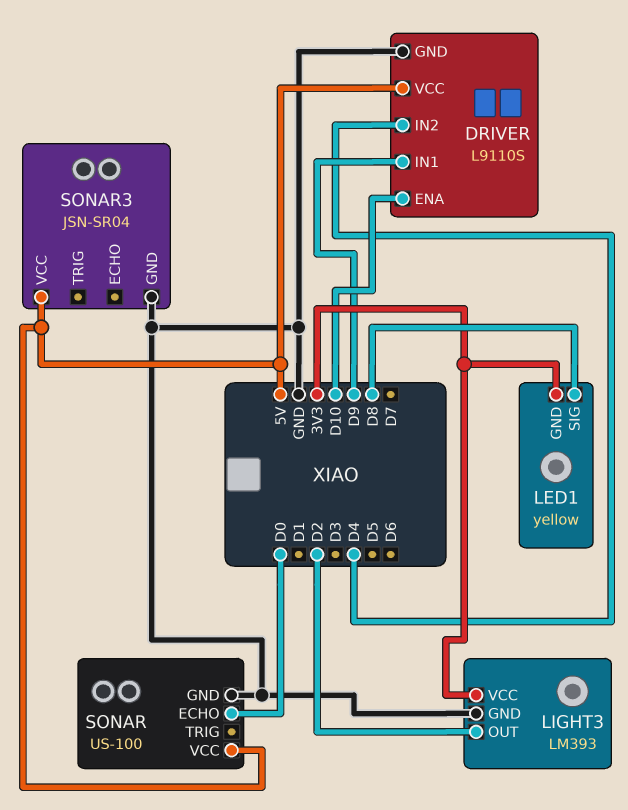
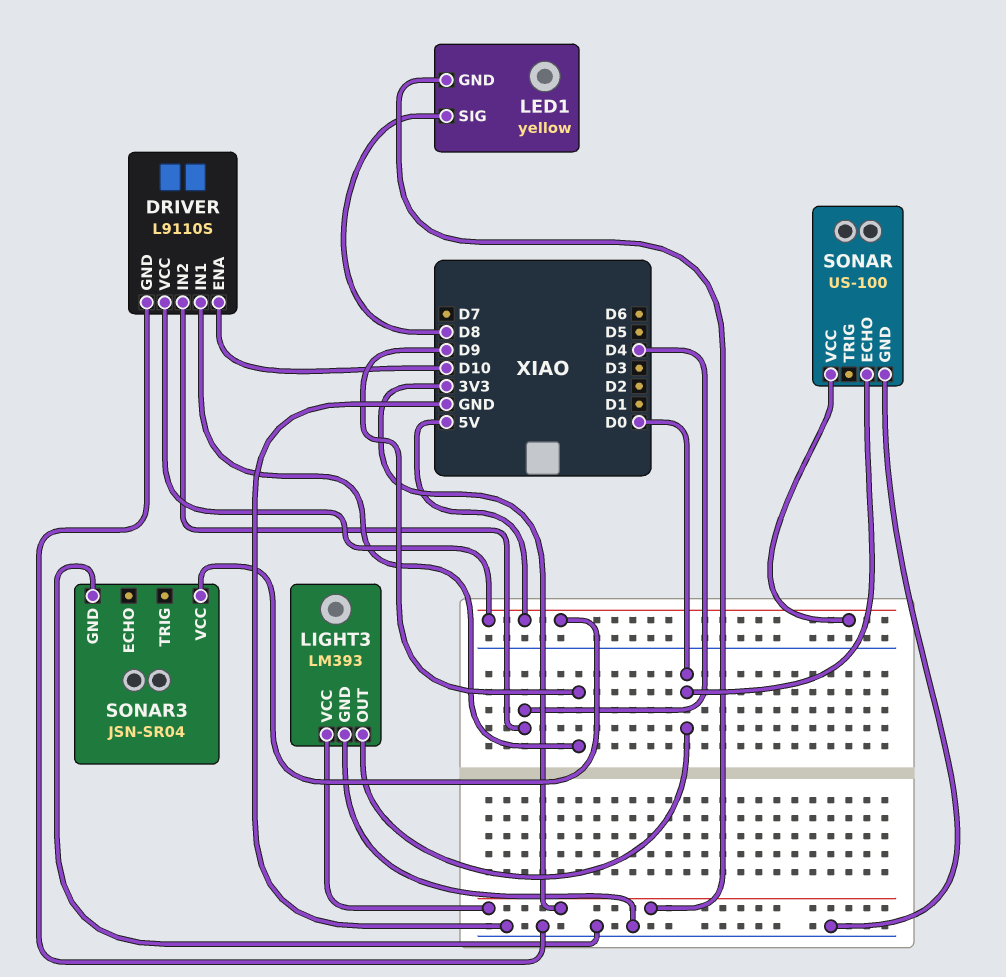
LIGHT3 pin OUT: D2 -> D0

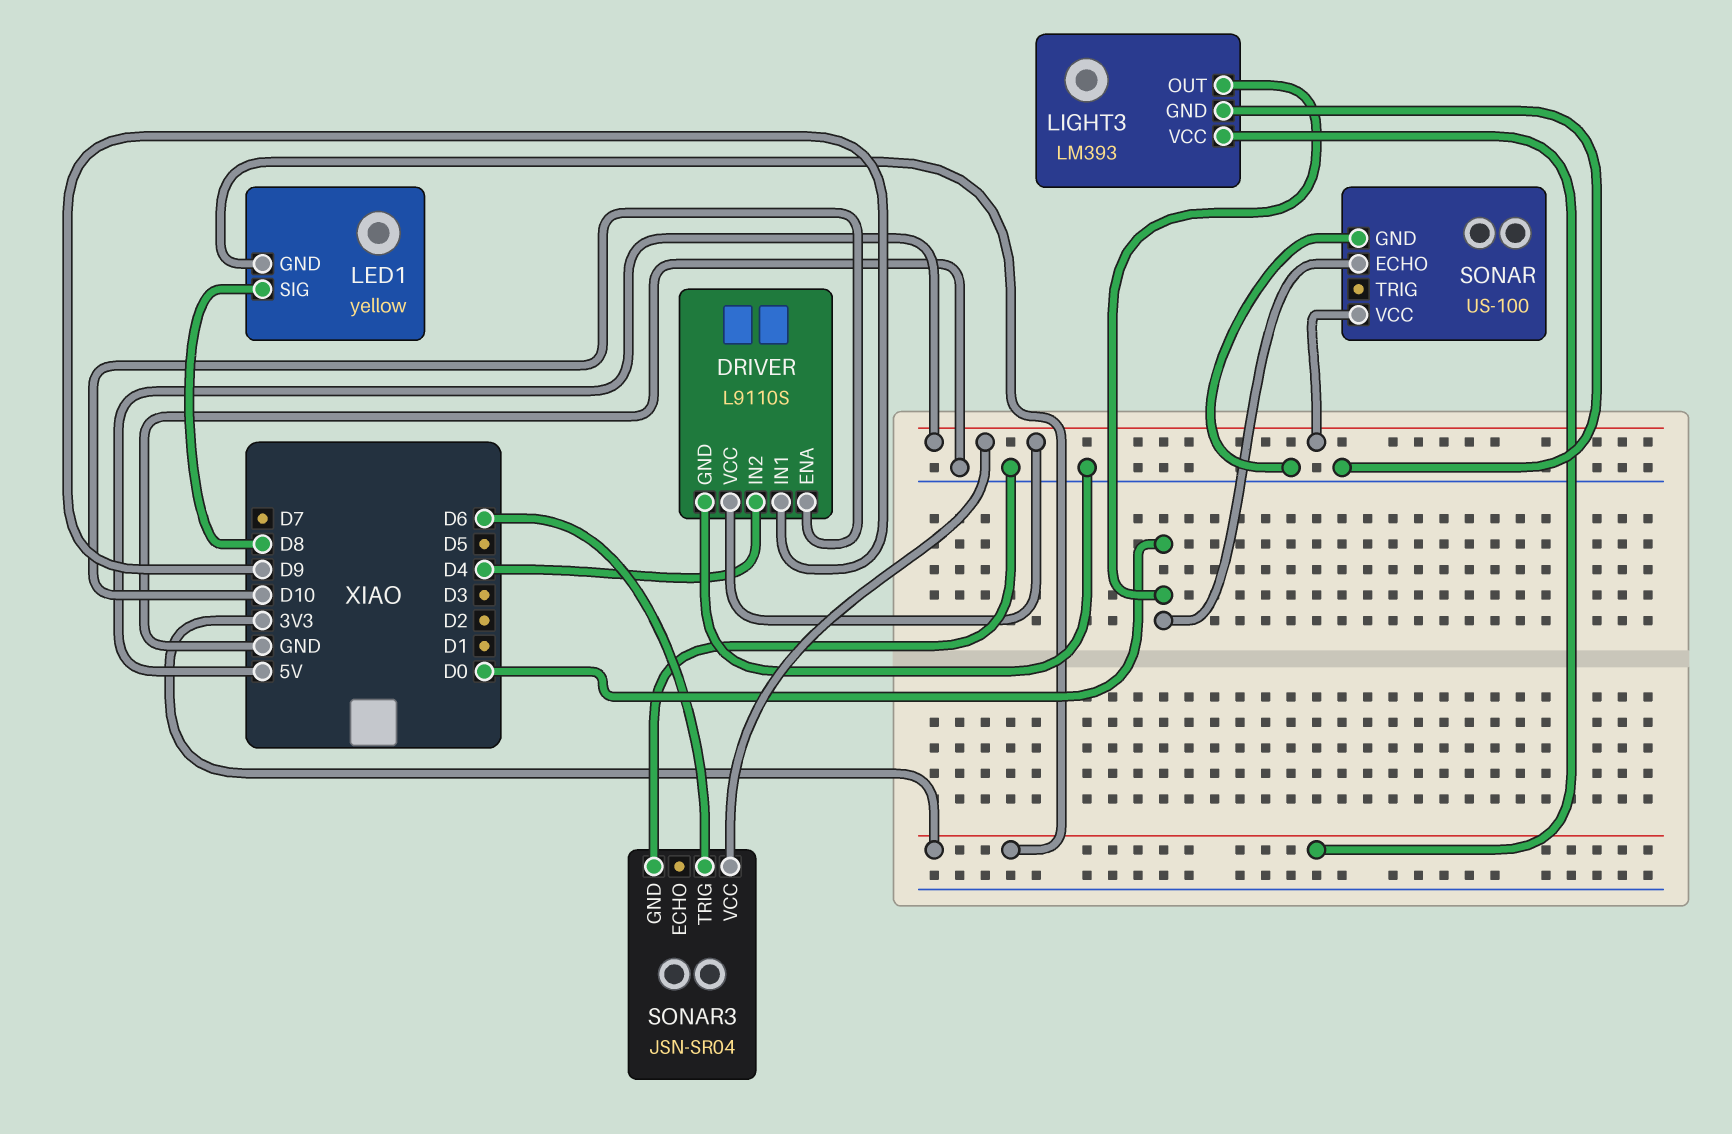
SONAR3 pin TRIG: none -> D6

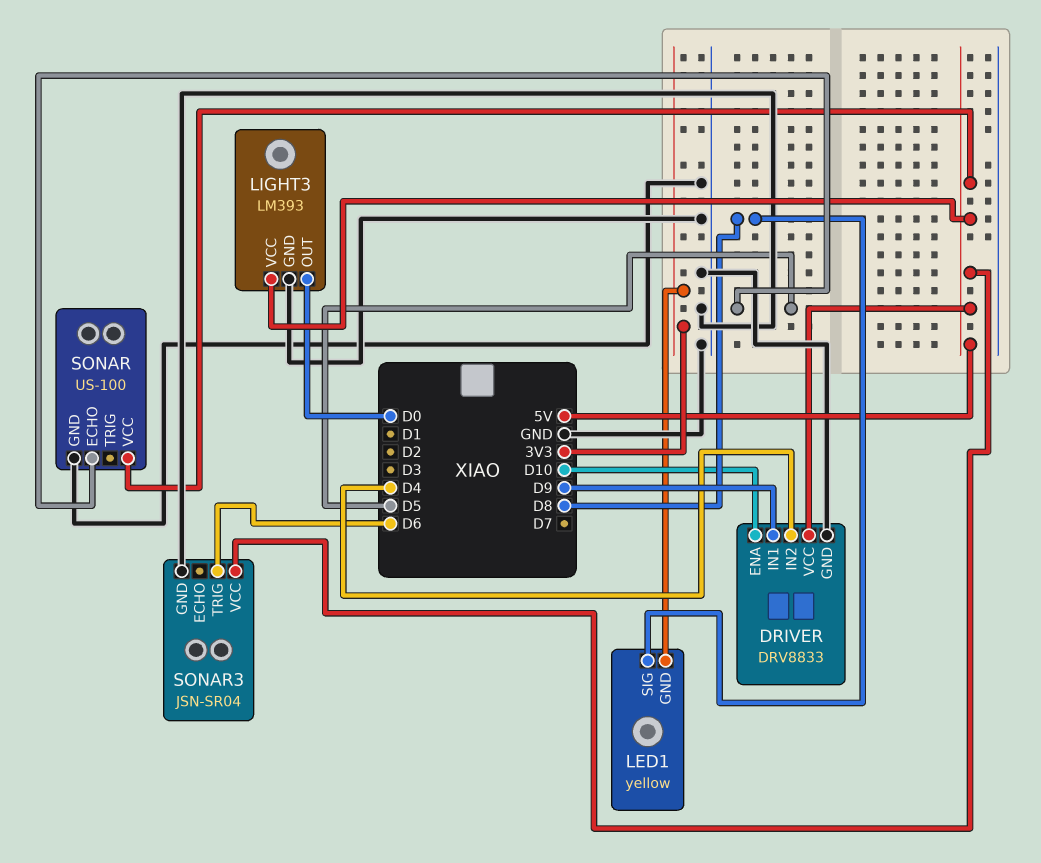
DRIVER: L9110S -> DRV8833
LIGHT3 pin VCC: 3V3 -> 5V
SONAR pin ECHO: D0 -> D5

